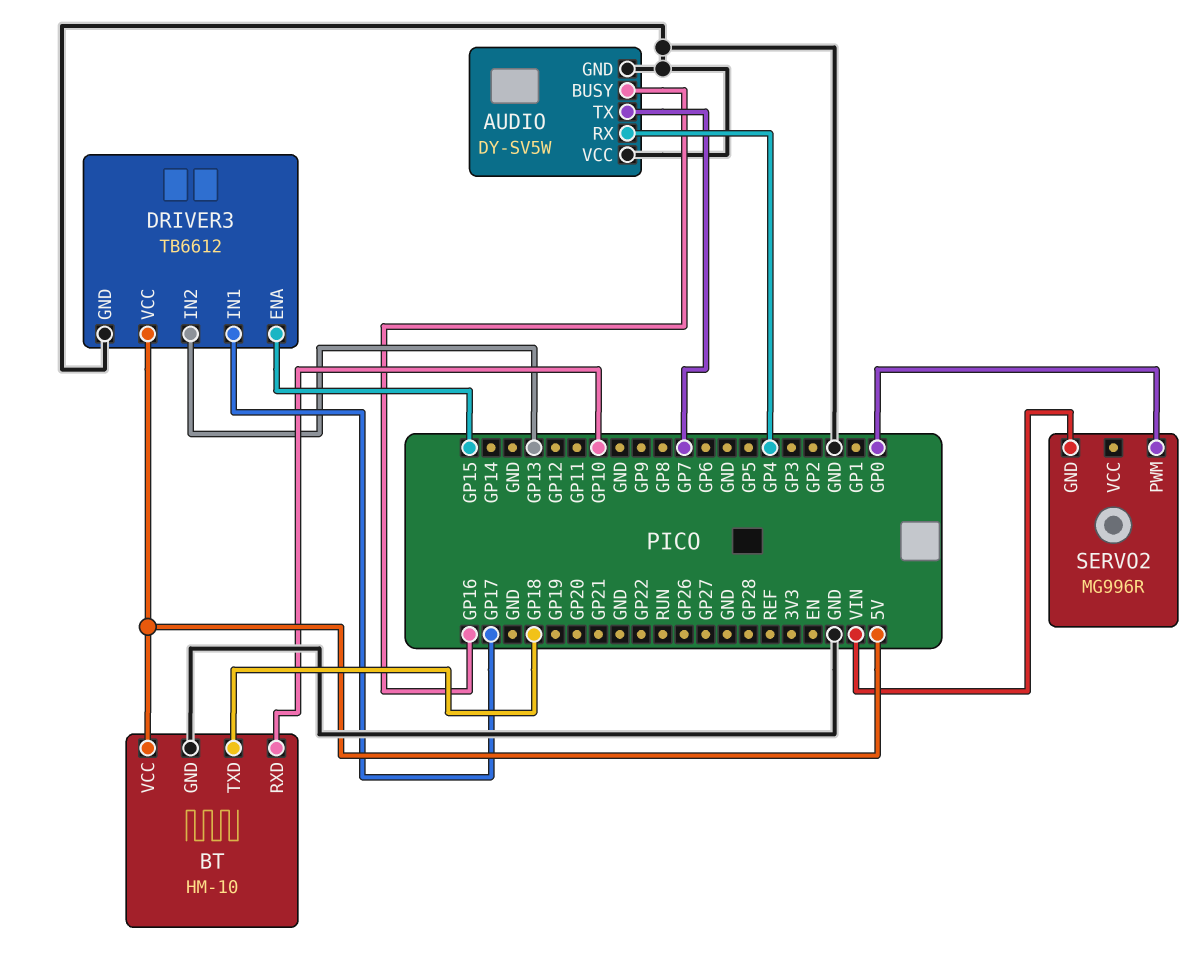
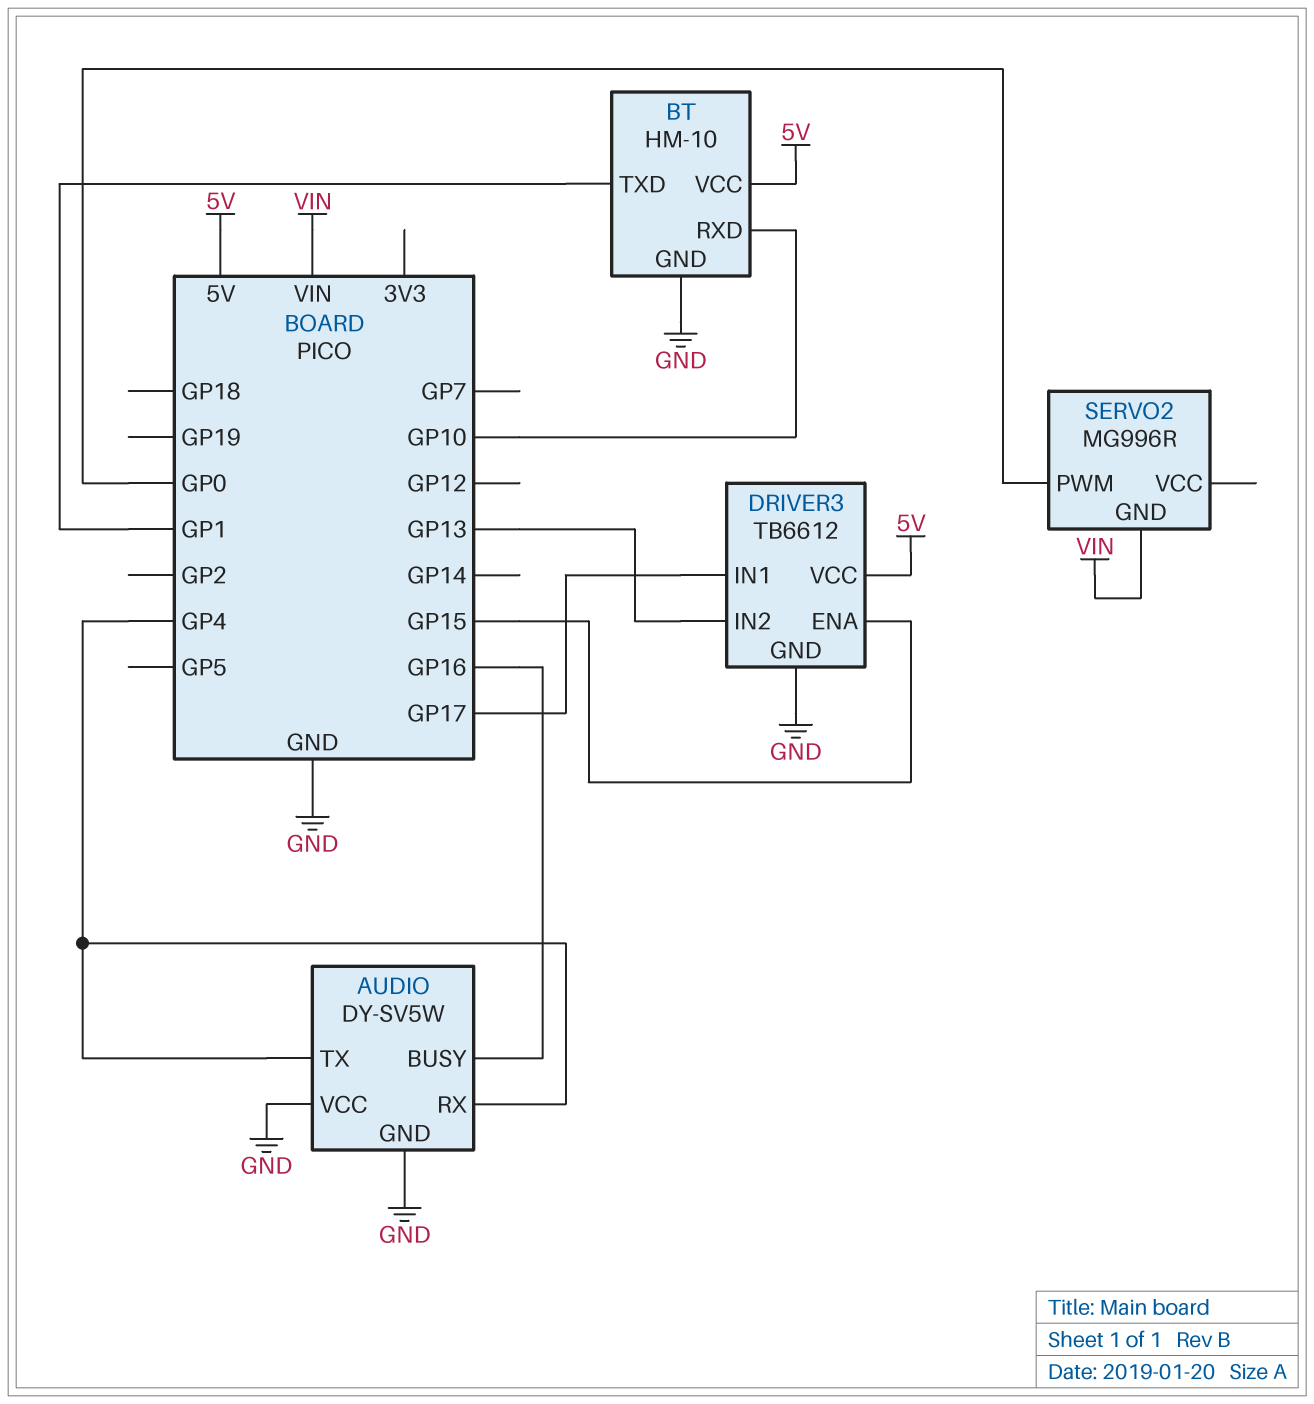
AUDIO pin TX: GP7 -> GP4
BT pin TXD: GP18 -> GP1

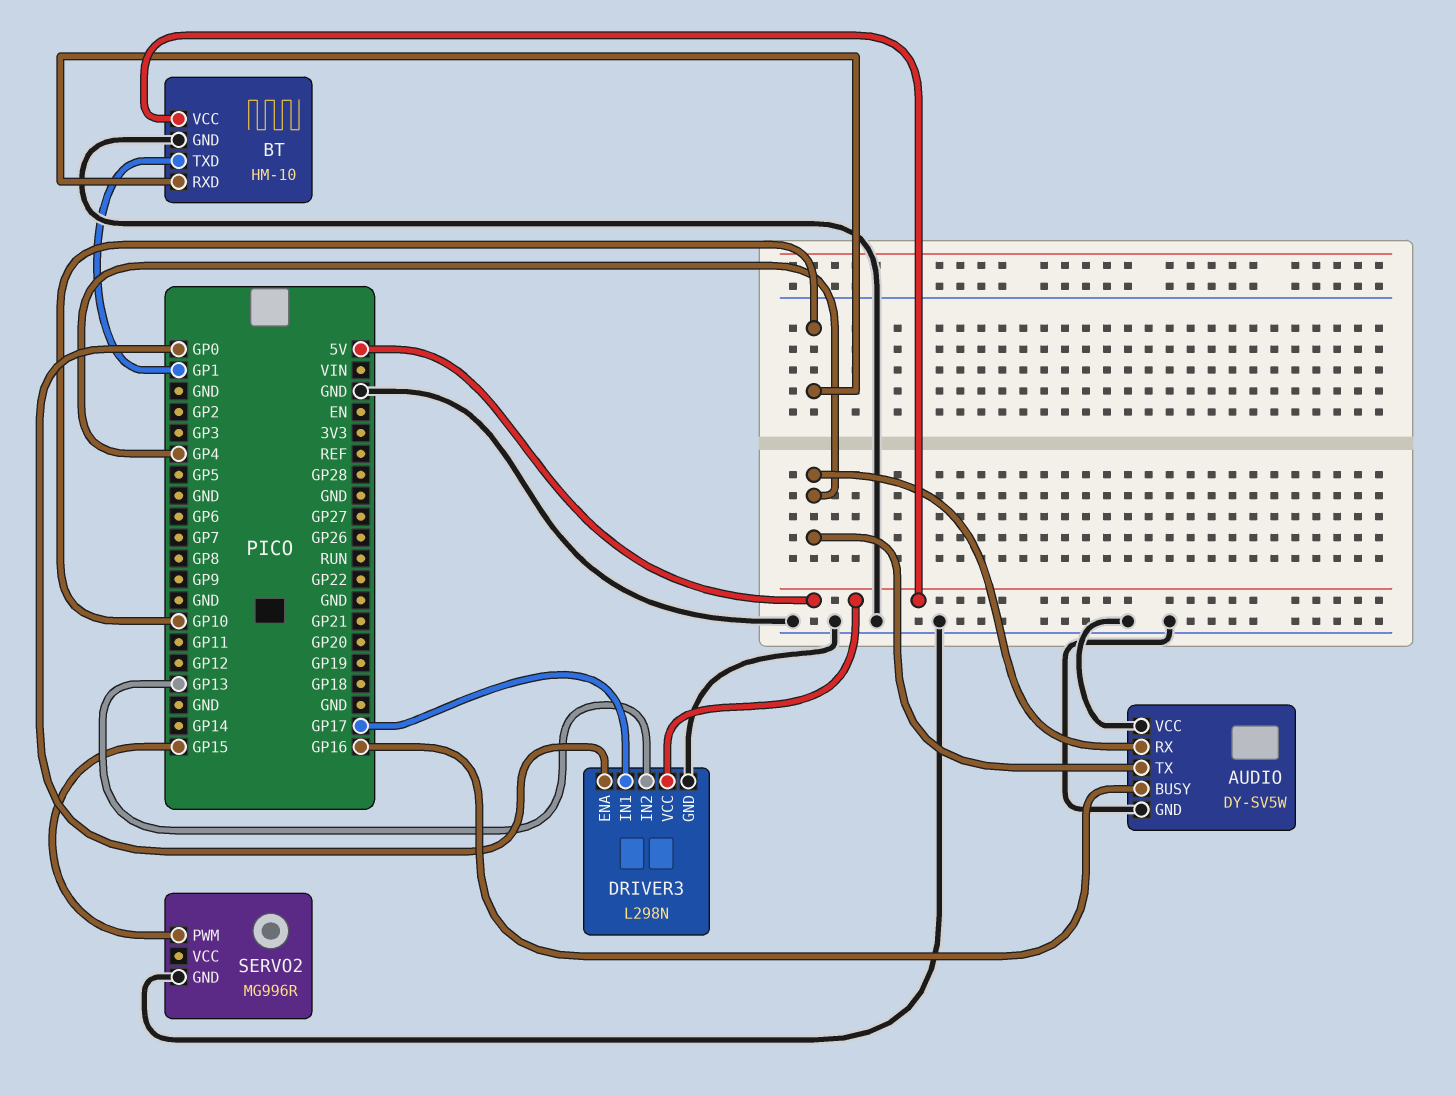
DRIVER3: TB6612 -> L298N
DRIVER3 pin ENA: GP15 -> GP0
SERVO2 pin GND: VIN -> GND
SERVO2 pin PWM: GP0 -> GP15

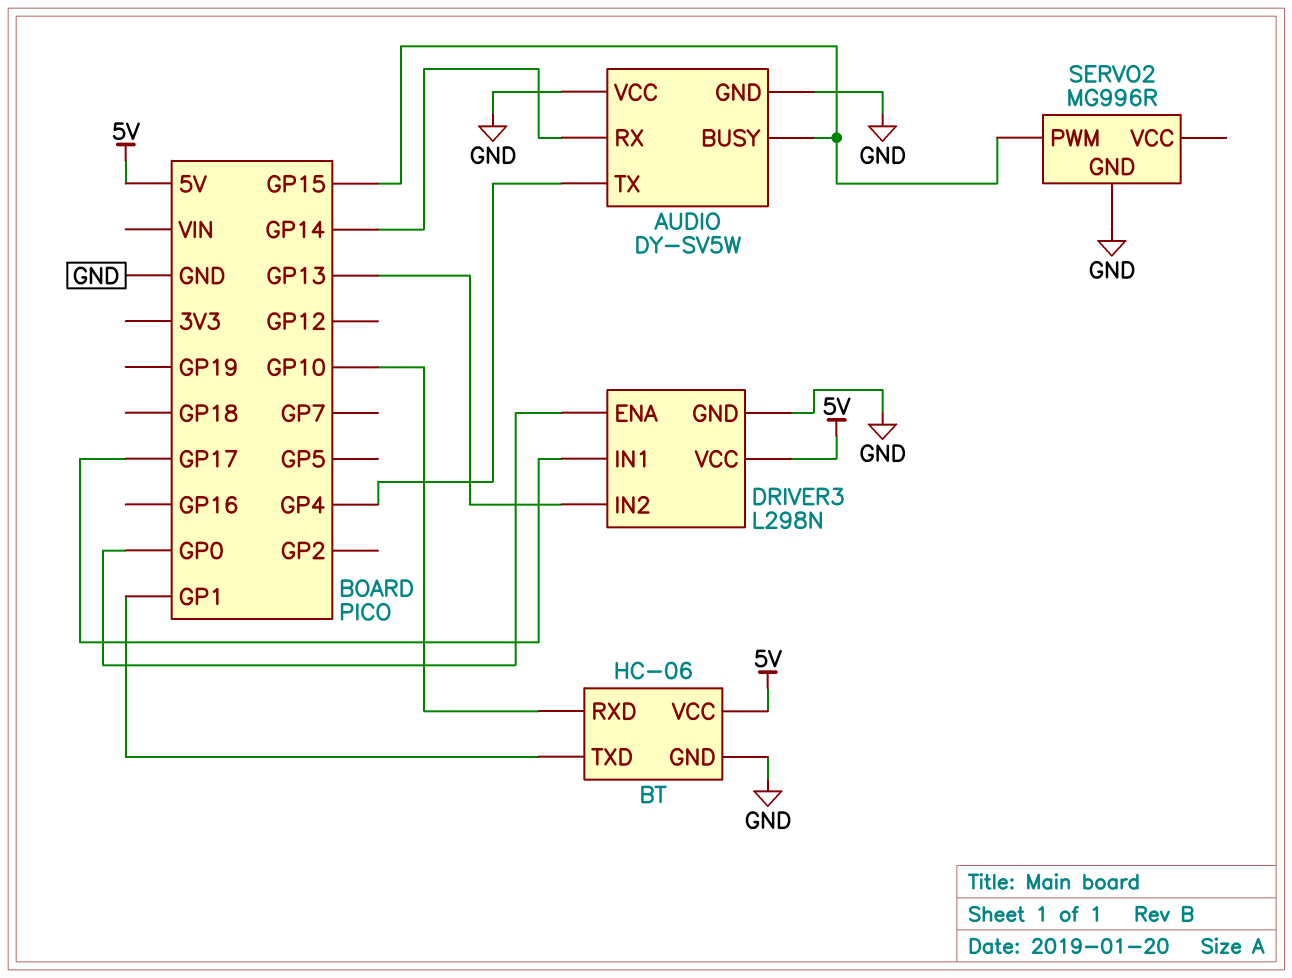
AUDIO pin BUSY: GP16 -> GP15
AUDIO pin RX: GP4 -> GP14
BT: HM-10 -> HC-06

